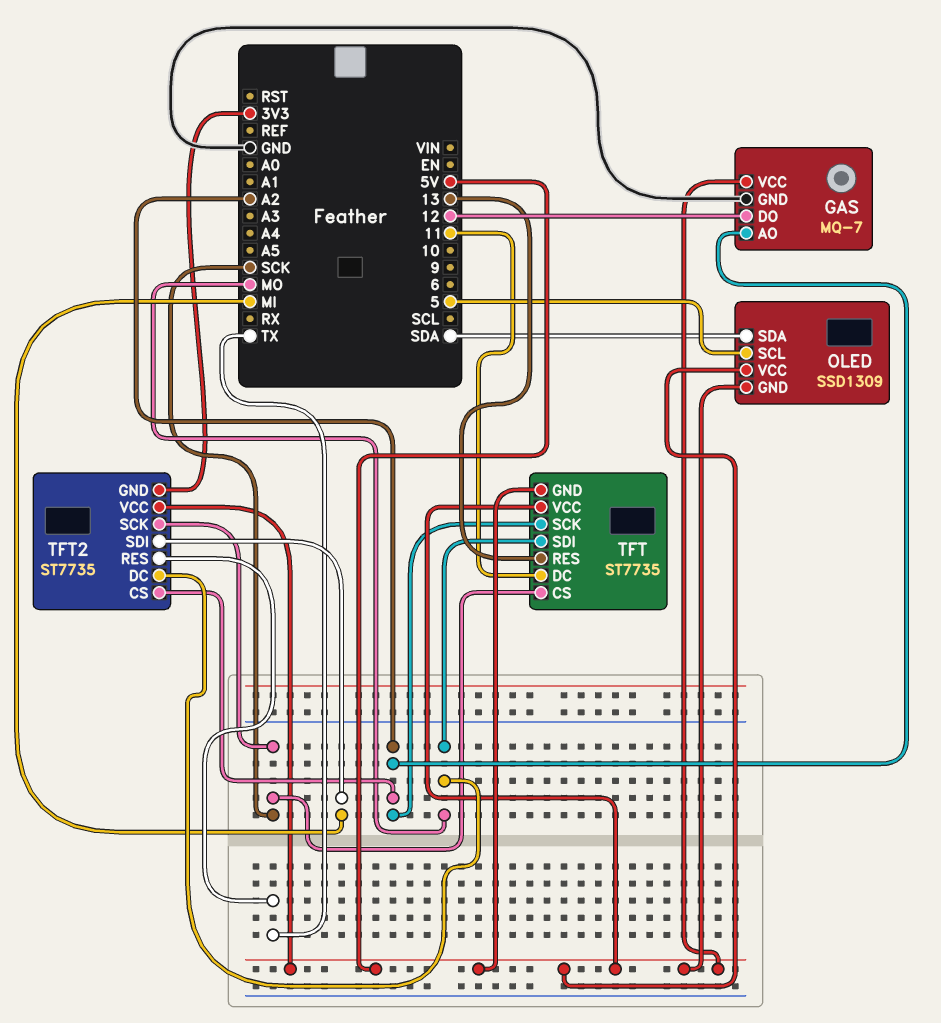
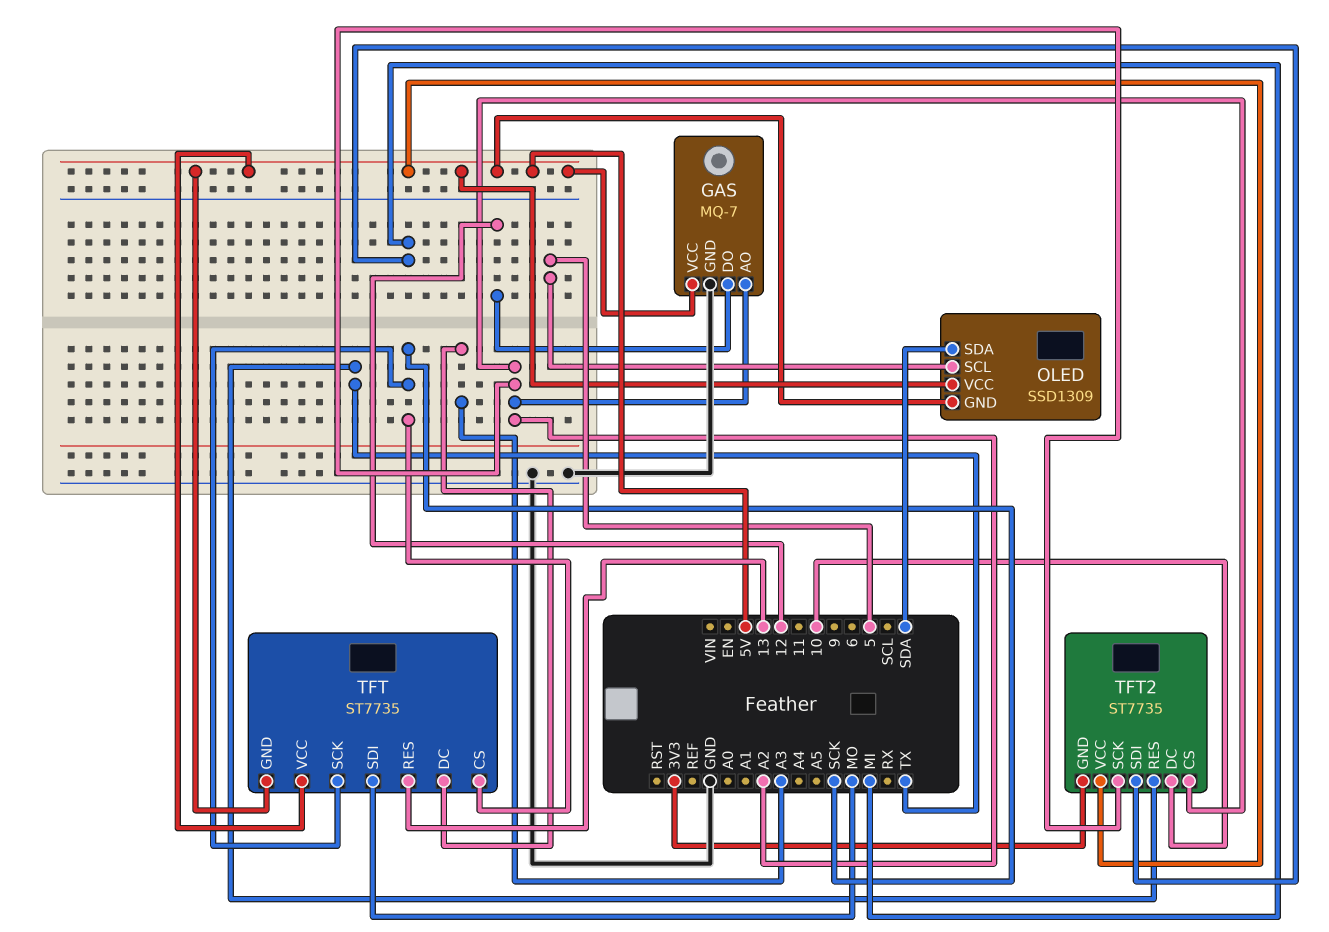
TFT pin DC: 11 -> A3
TFT pin SCK: A2 -> SCK
TFT2 pin DC: MO -> 10
TFT2 pin SCK: SCK -> A2

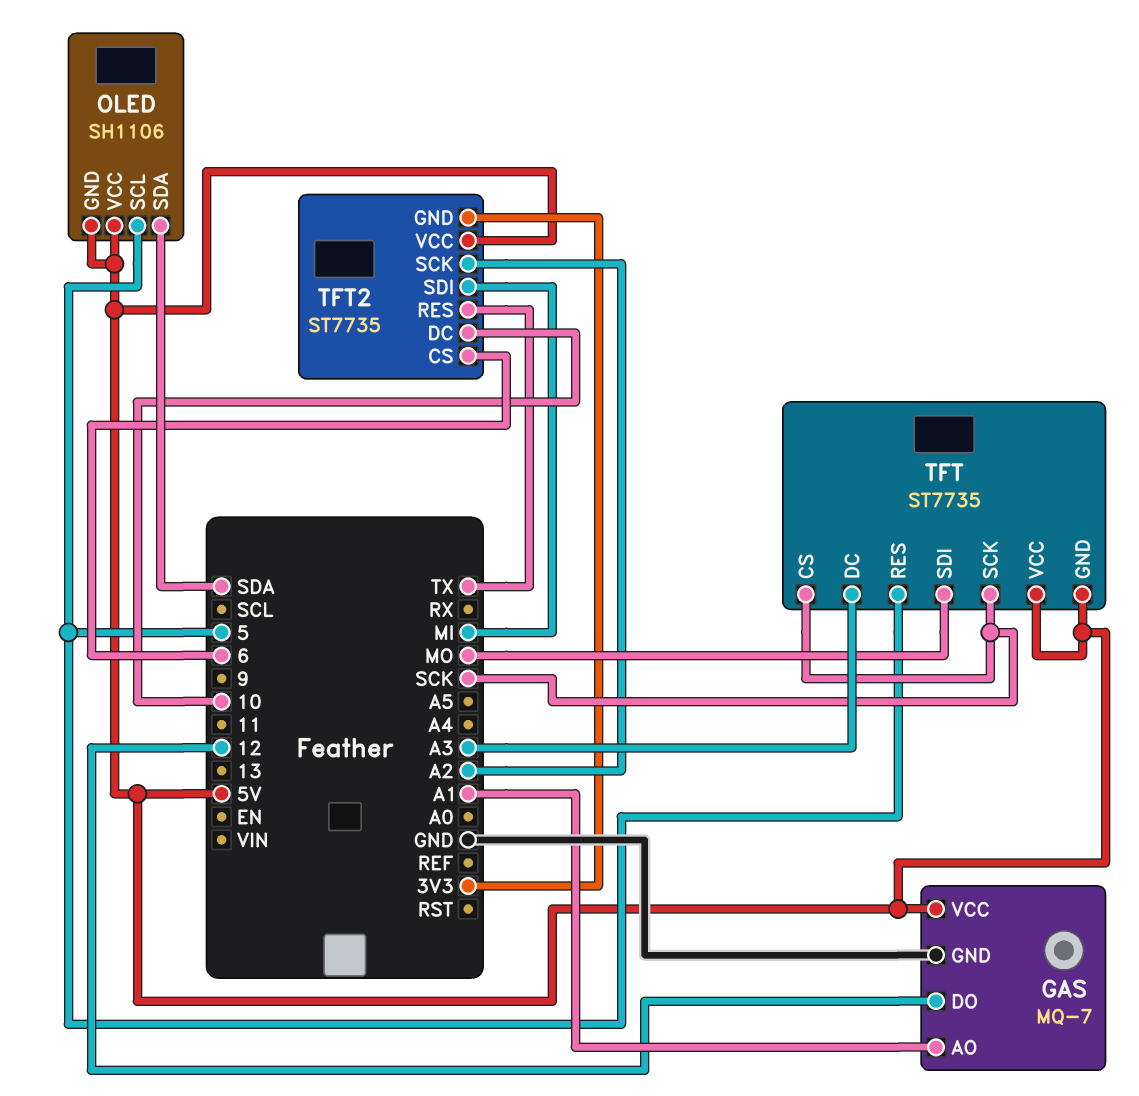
GAS pin AO: A2 -> A1
OLED: SSD1309 -> SH1106
TFT pin RES: 13 -> 5
TFT2 pin CS: A2 -> 6

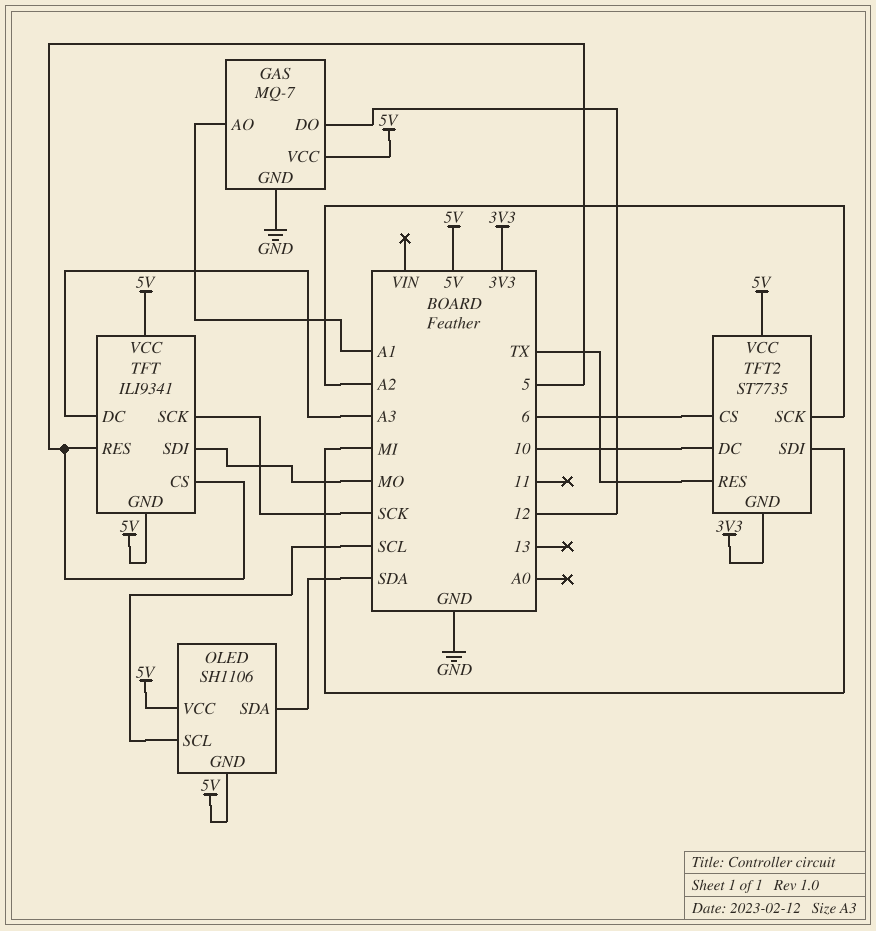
OLED pin SCL: 5 -> SCL
TFT: ST7735 -> ILI9341
TFT pin CS: SCK -> 5

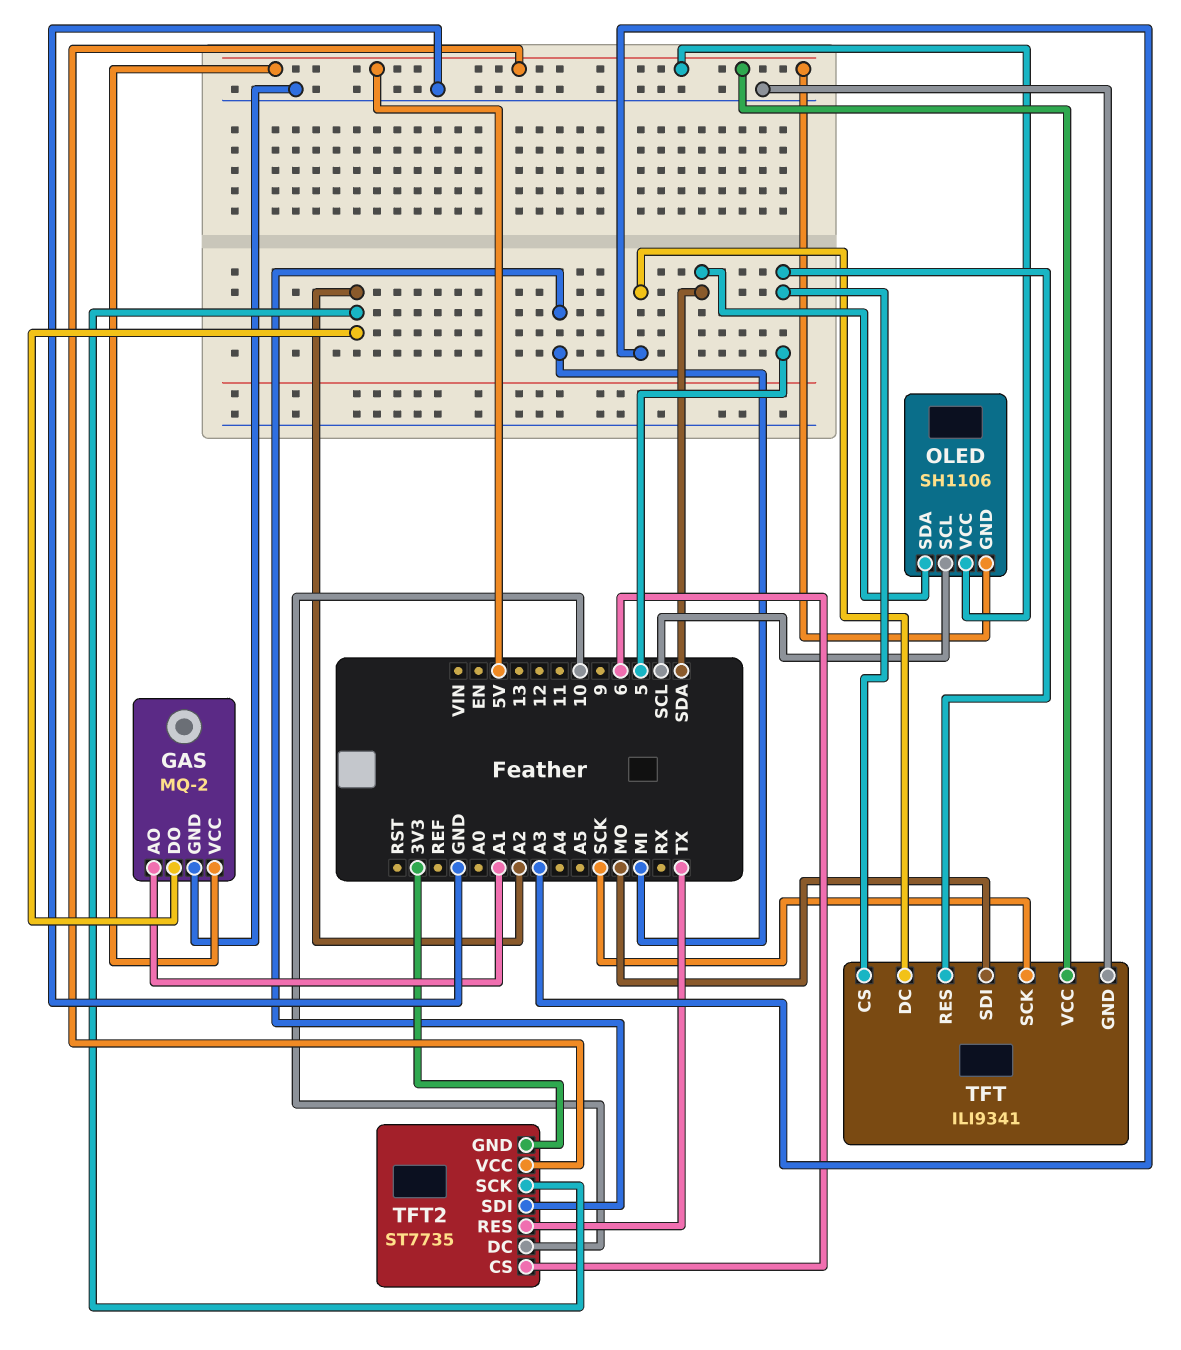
GAS: MQ-7 -> MQ-2
GAS pin DO: 12 -> A2
TFT pin GND: 5V -> GND

